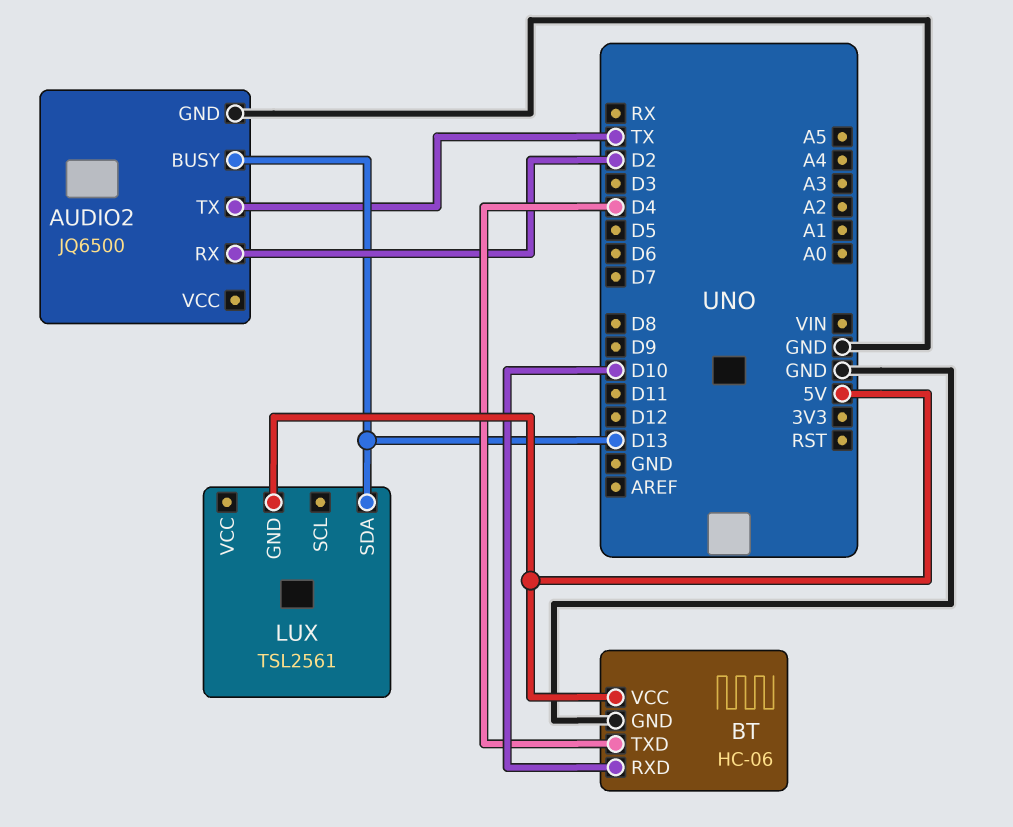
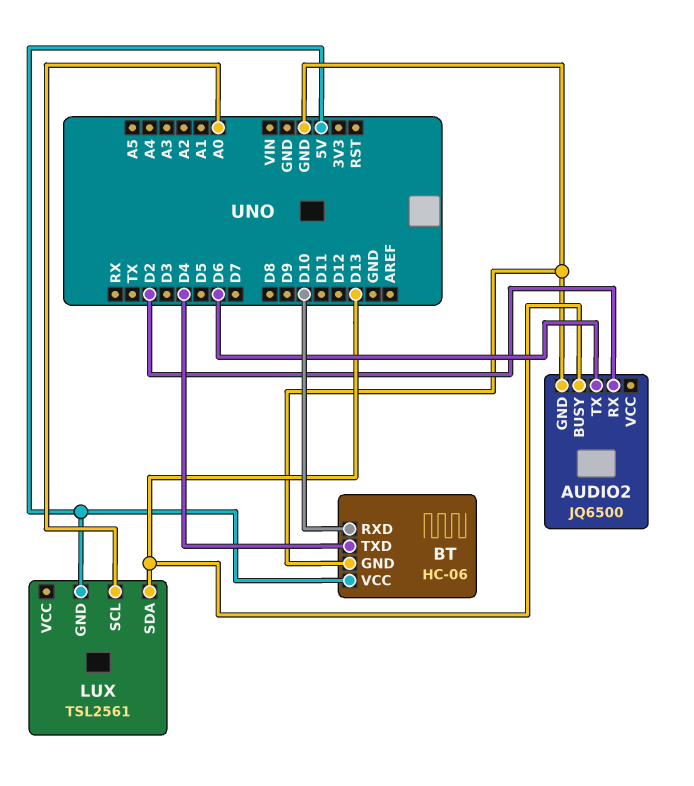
AUDIO2 pin TX: TX -> D6
LUX pin SCL: none -> A0

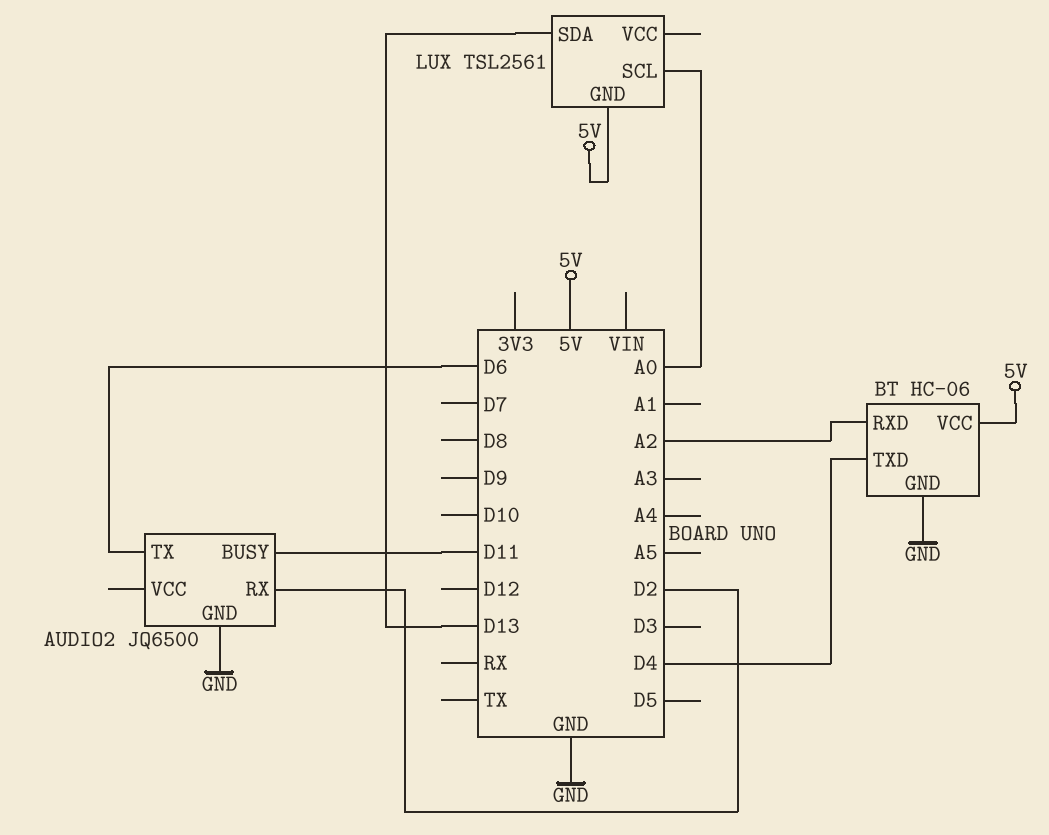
AUDIO2 pin BUSY: D13 -> D11
BT pin RXD: D10 -> A2

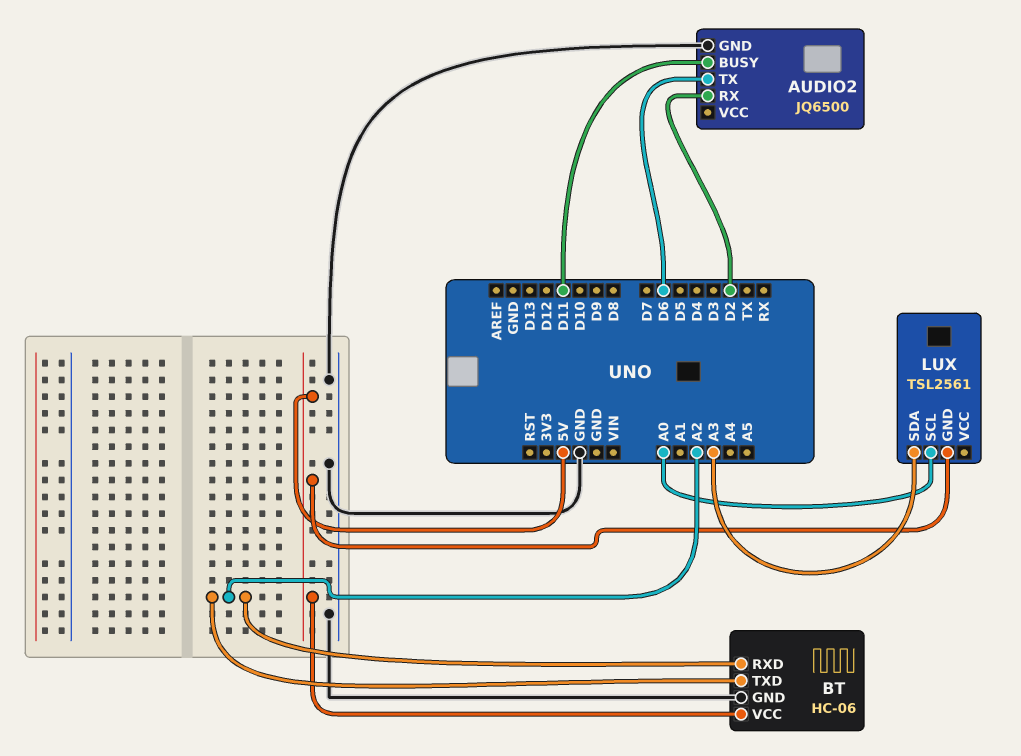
BT pin TXD: D4 -> A2
LUX pin SDA: D13 -> A3

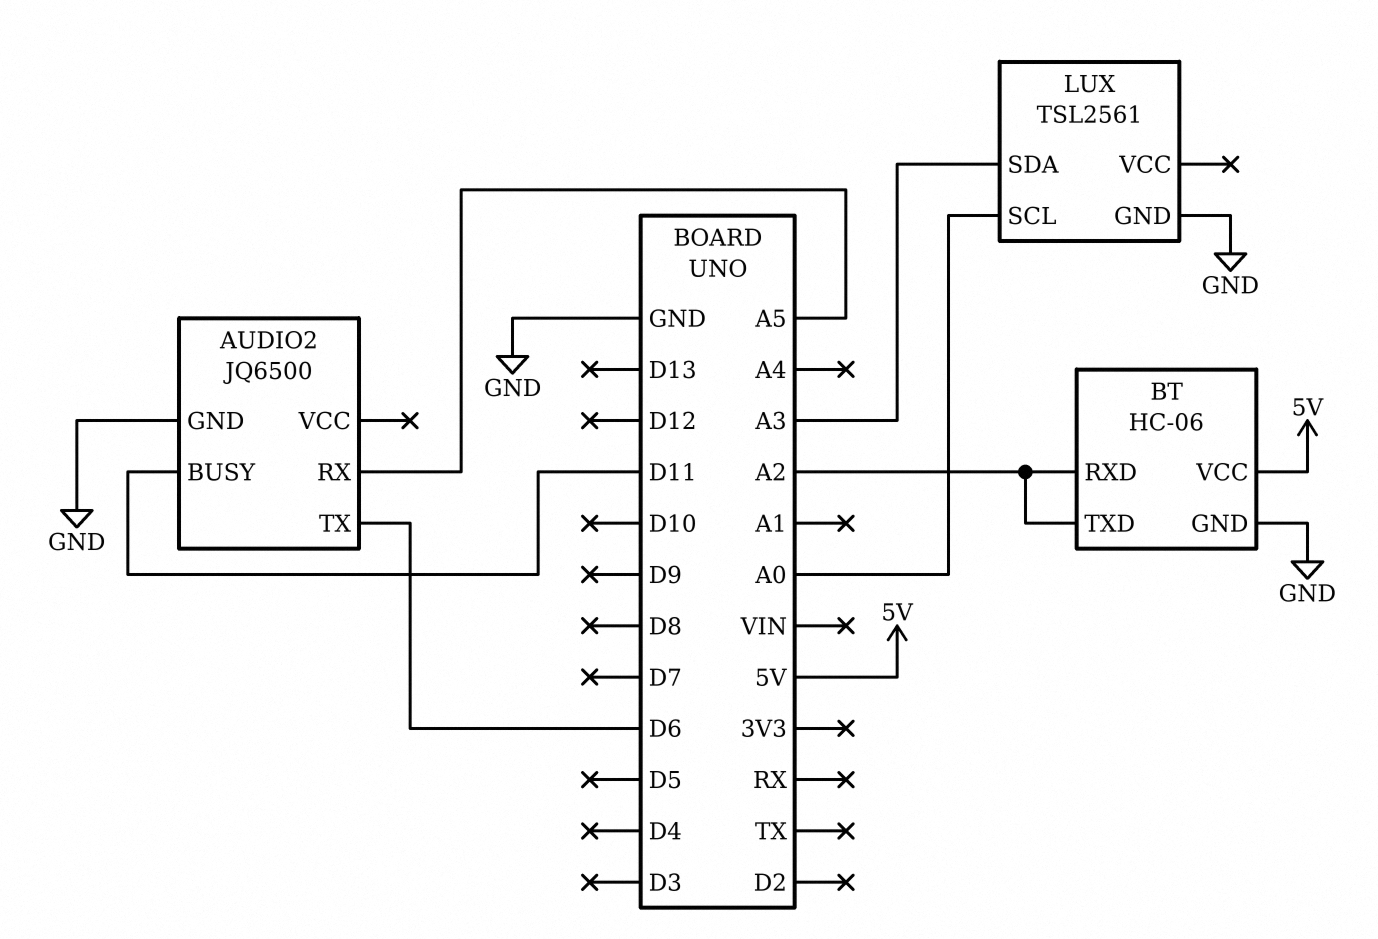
AUDIO2 pin RX: D2 -> A5
LUX pin GND: 5V -> GND

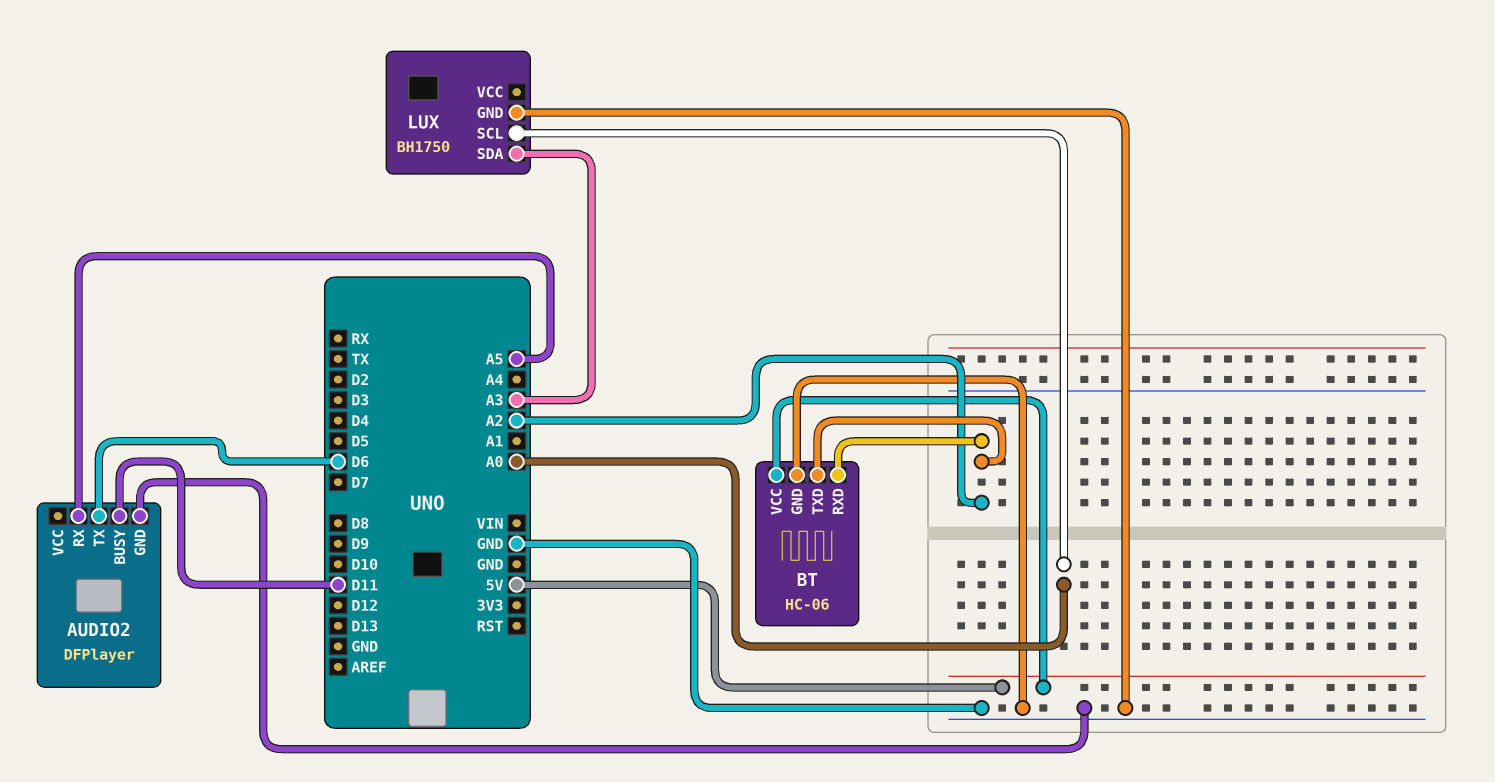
AUDIO2: JQ6500 -> DFPlayer
LUX: TSL2561 -> BH1750

